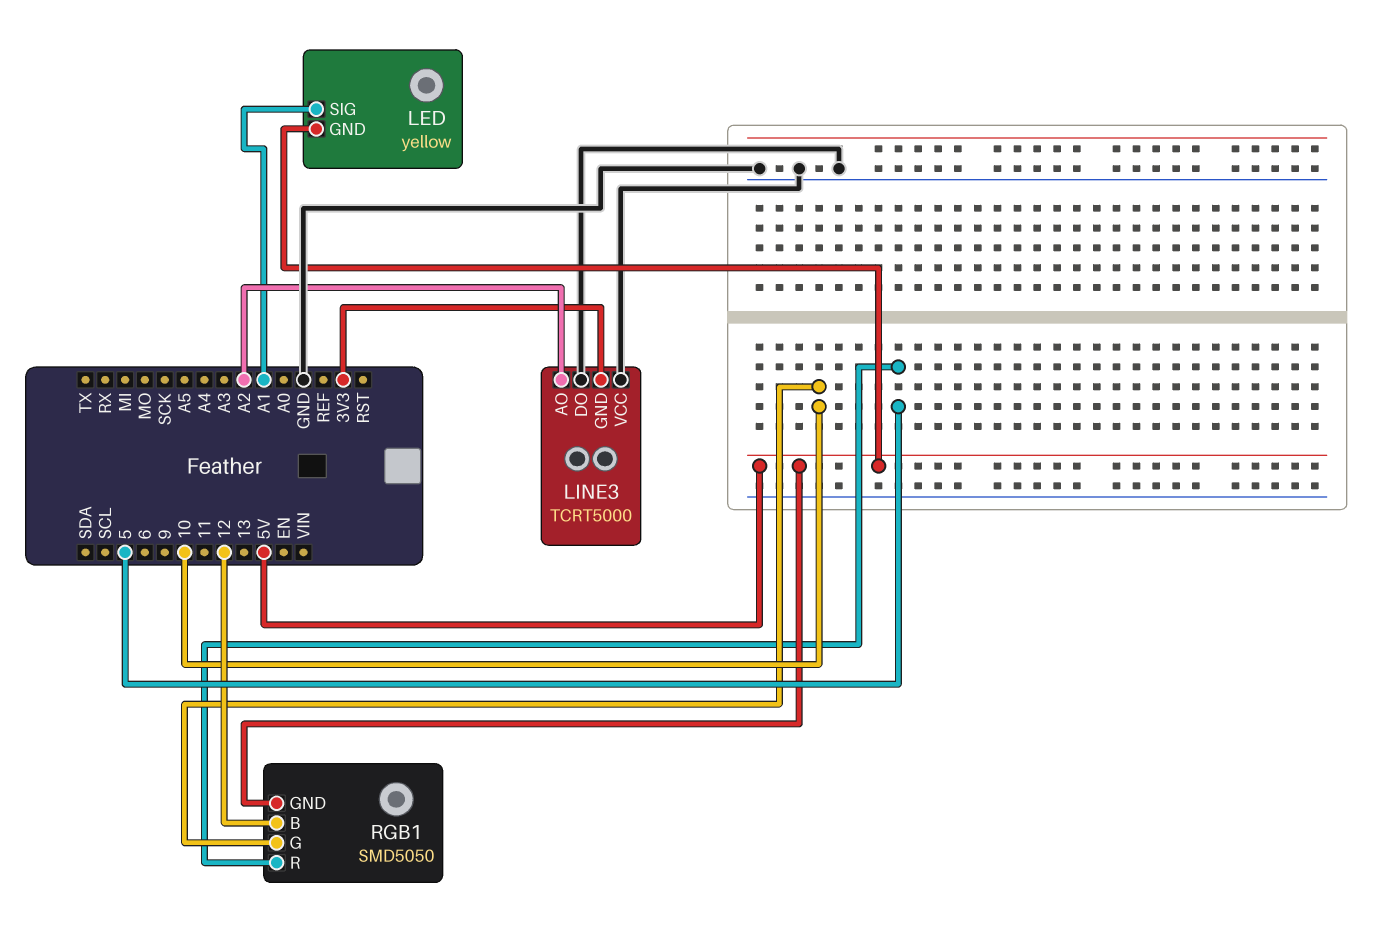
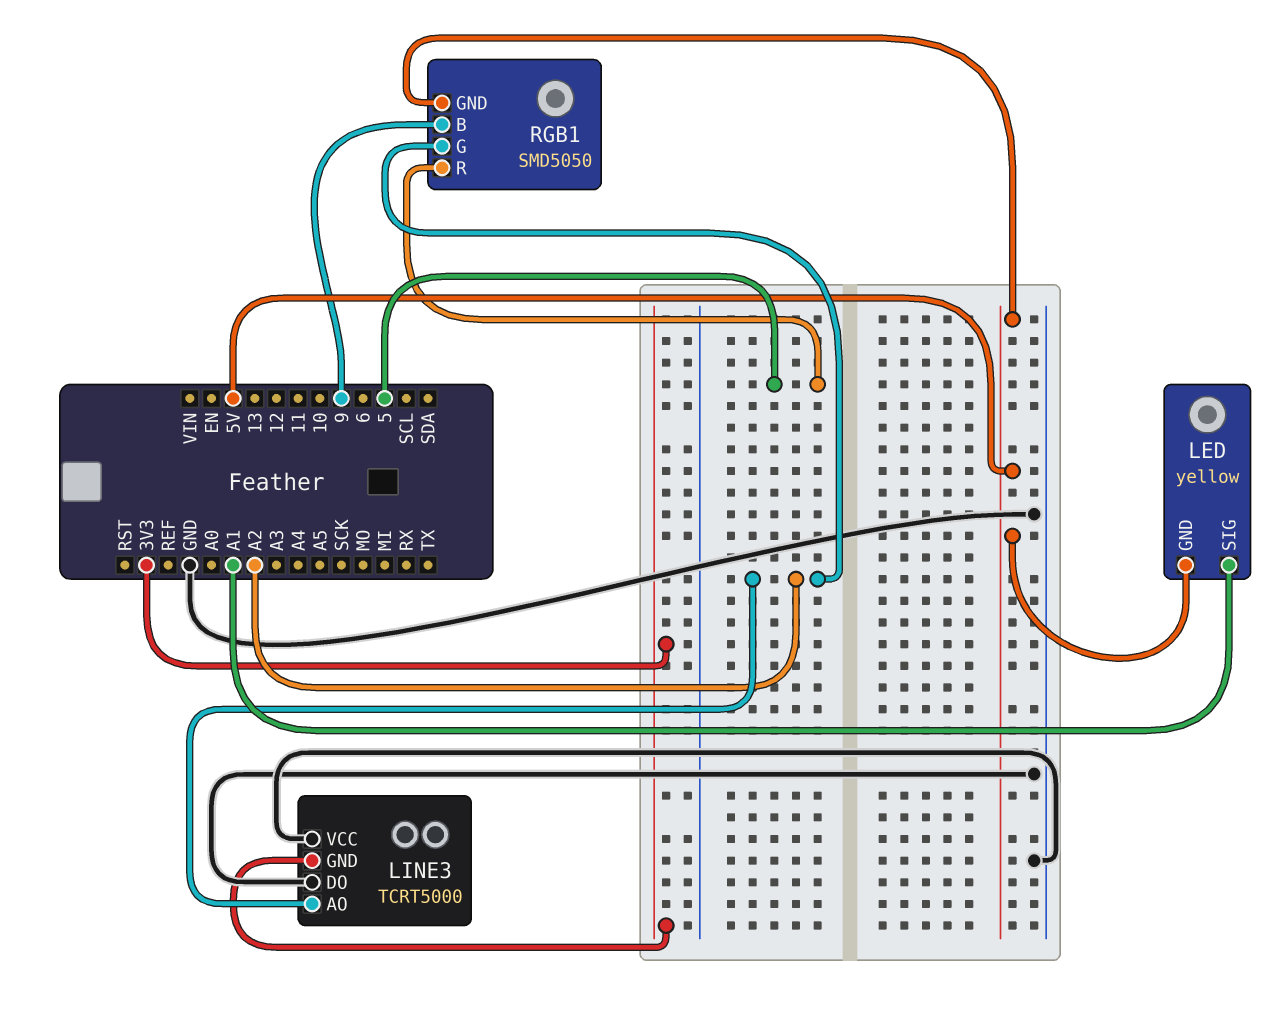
RGB1 pin B: 12 -> 9
RGB1 pin G: 10 -> A2

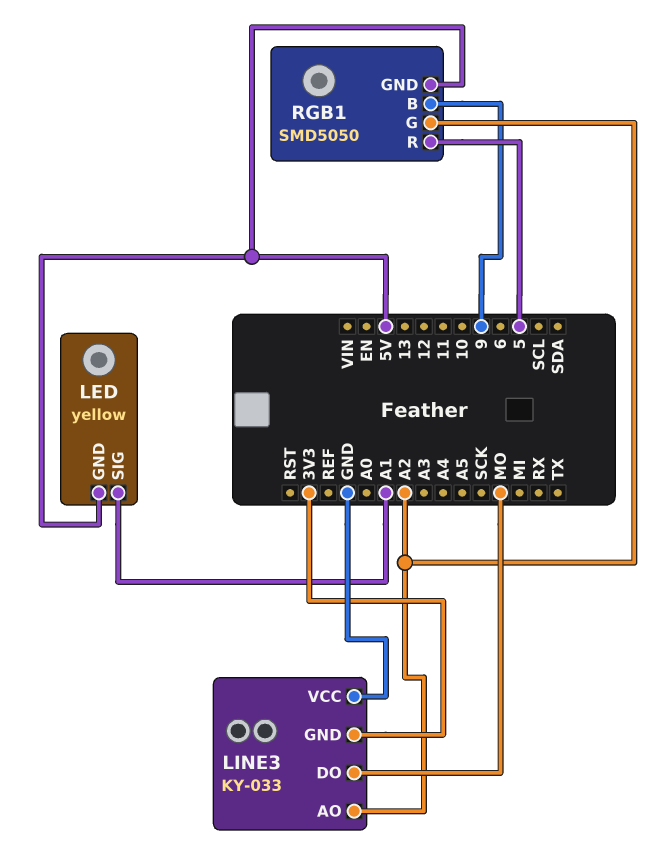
LINE3: TCRT5000 -> KY-033
LINE3 pin DO: GND -> MO

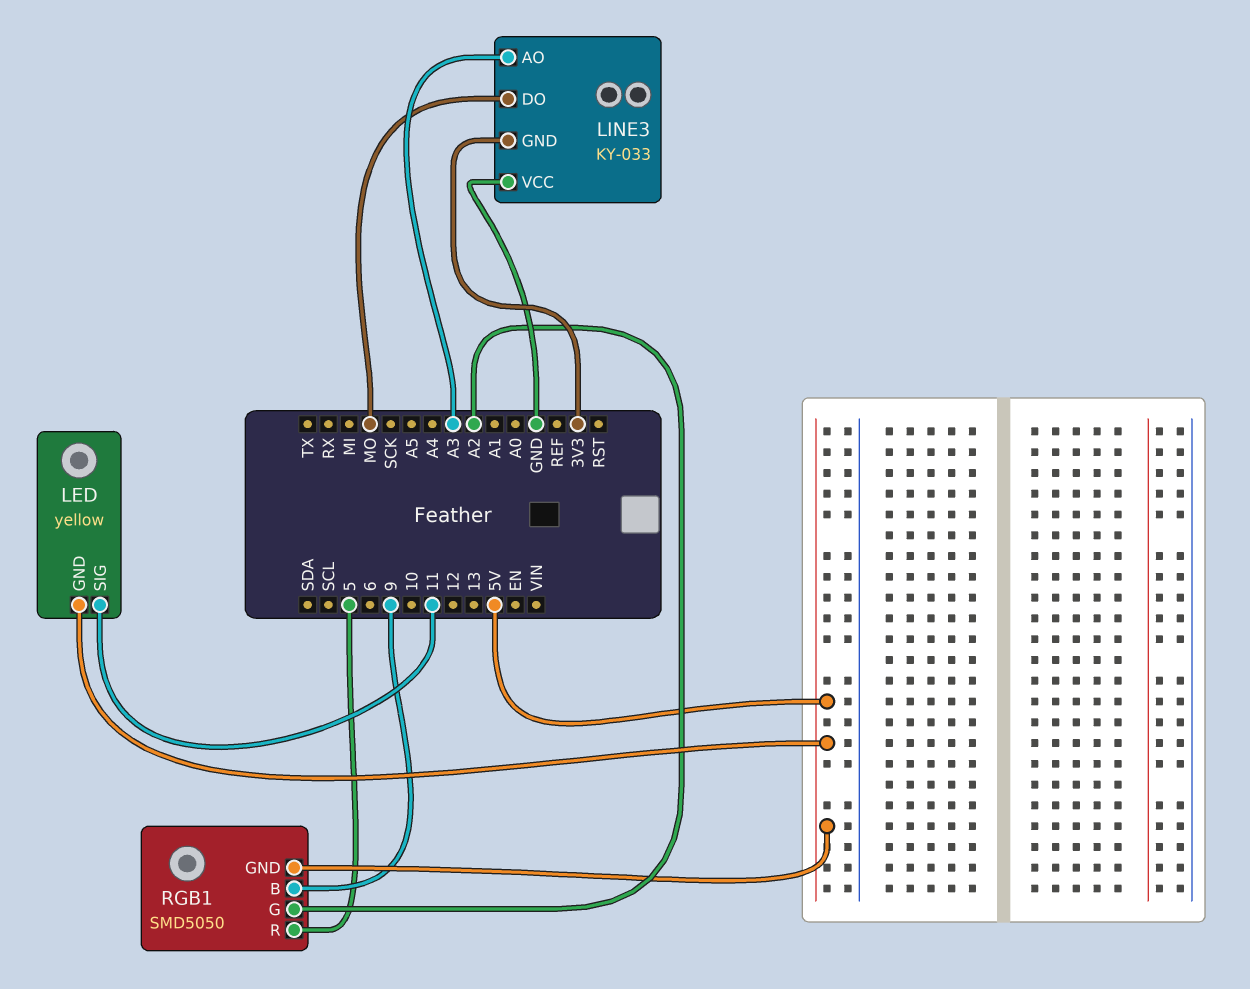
LED pin SIG: A1 -> 11
LINE3 pin AO: A2 -> A3

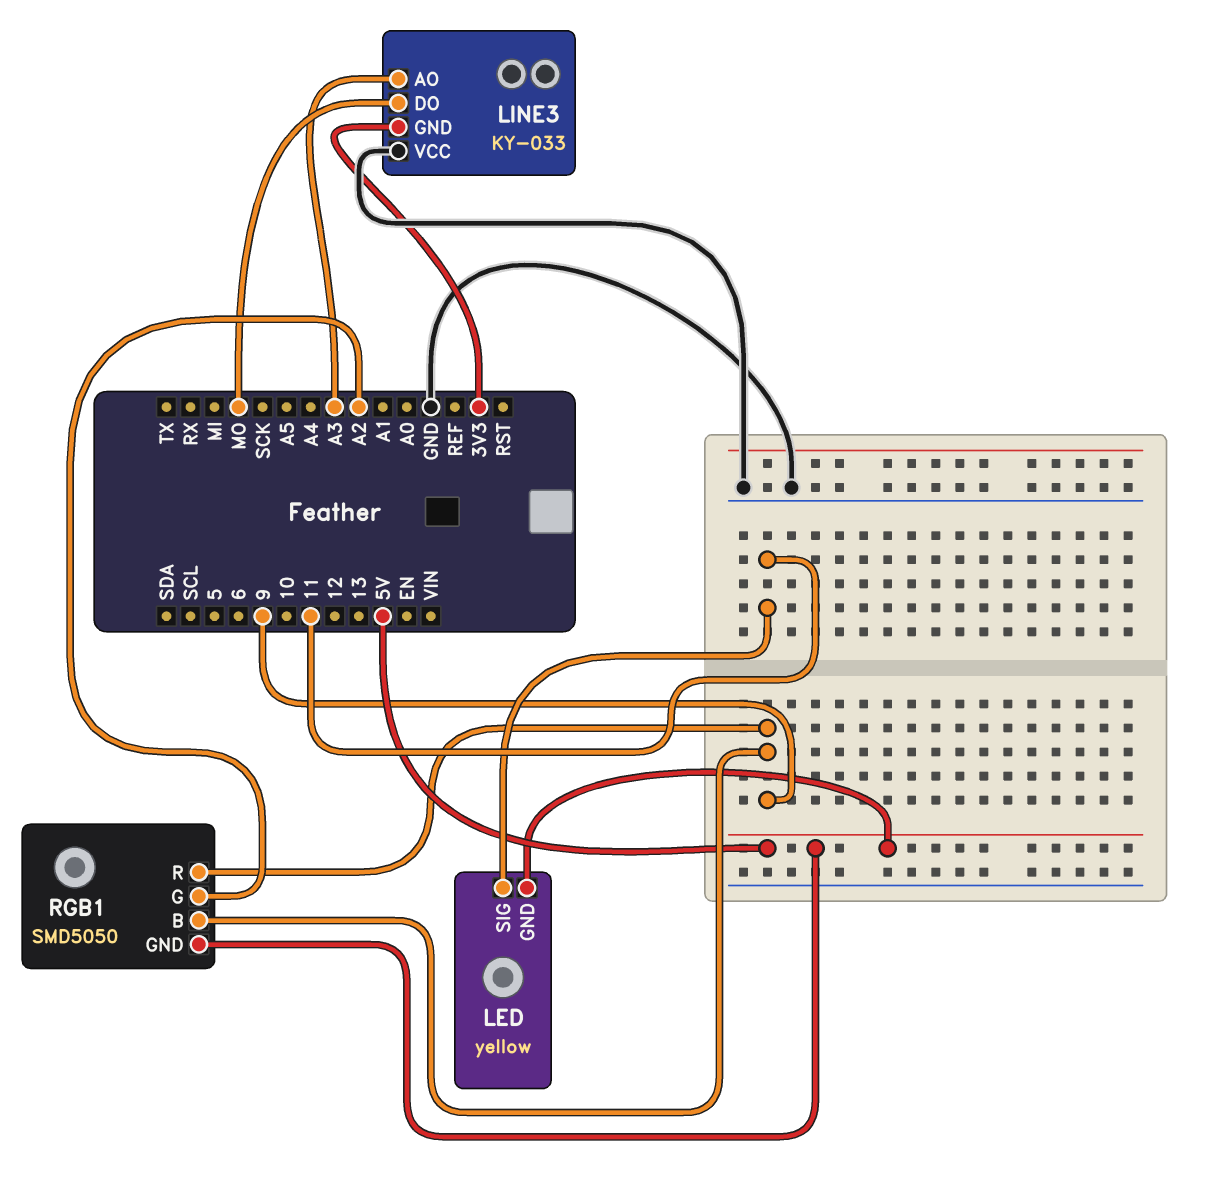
RGB1 pin R: 5 -> 9

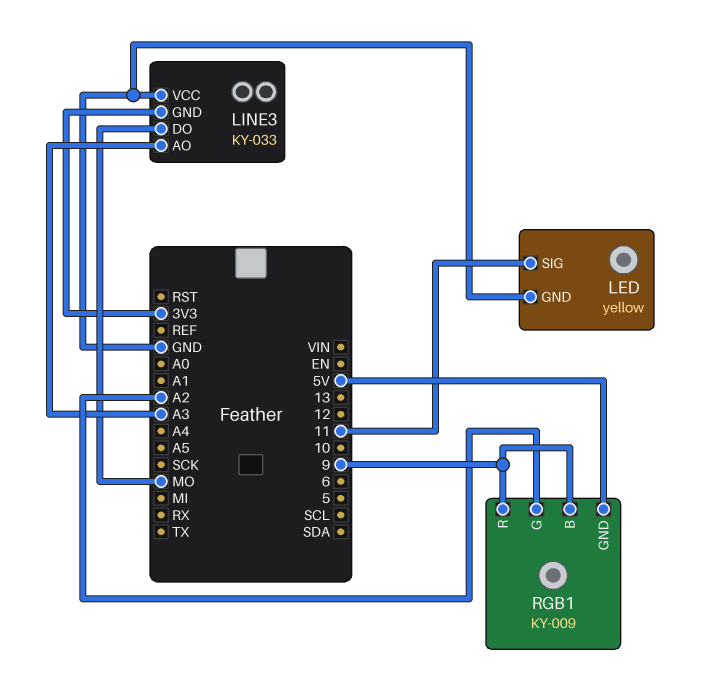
LED pin GND: 5V -> GND
RGB1: SMD5050 -> KY-009

